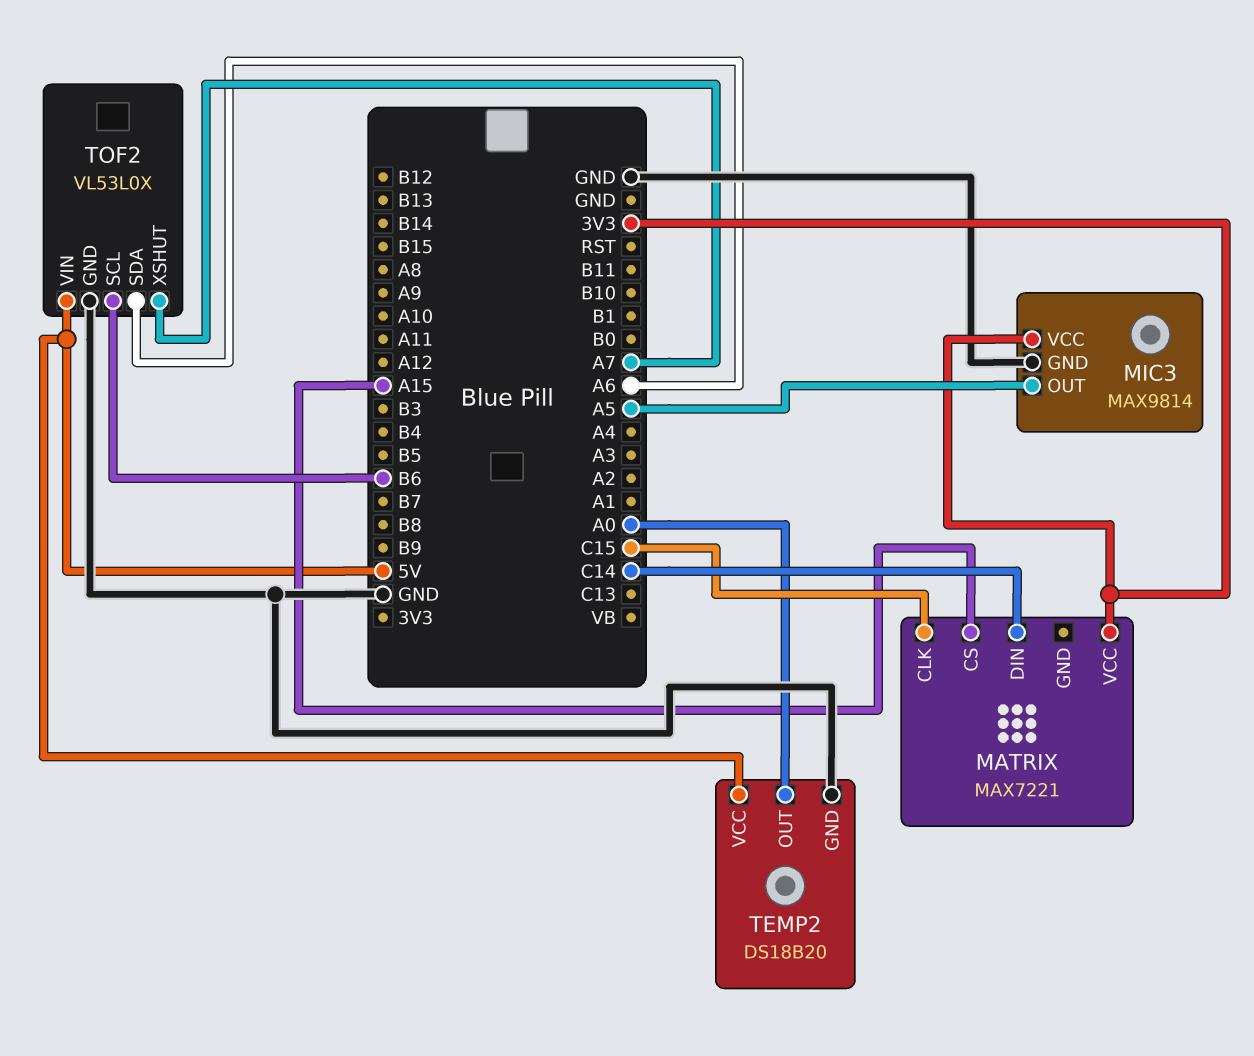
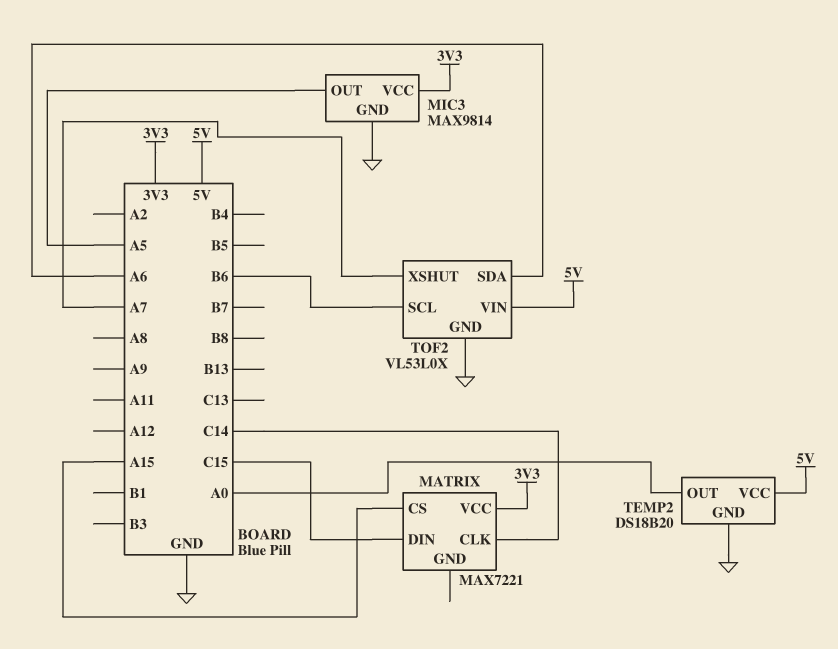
MATRIX pin CLK: C15 -> C14
MATRIX pin DIN: C14 -> C15

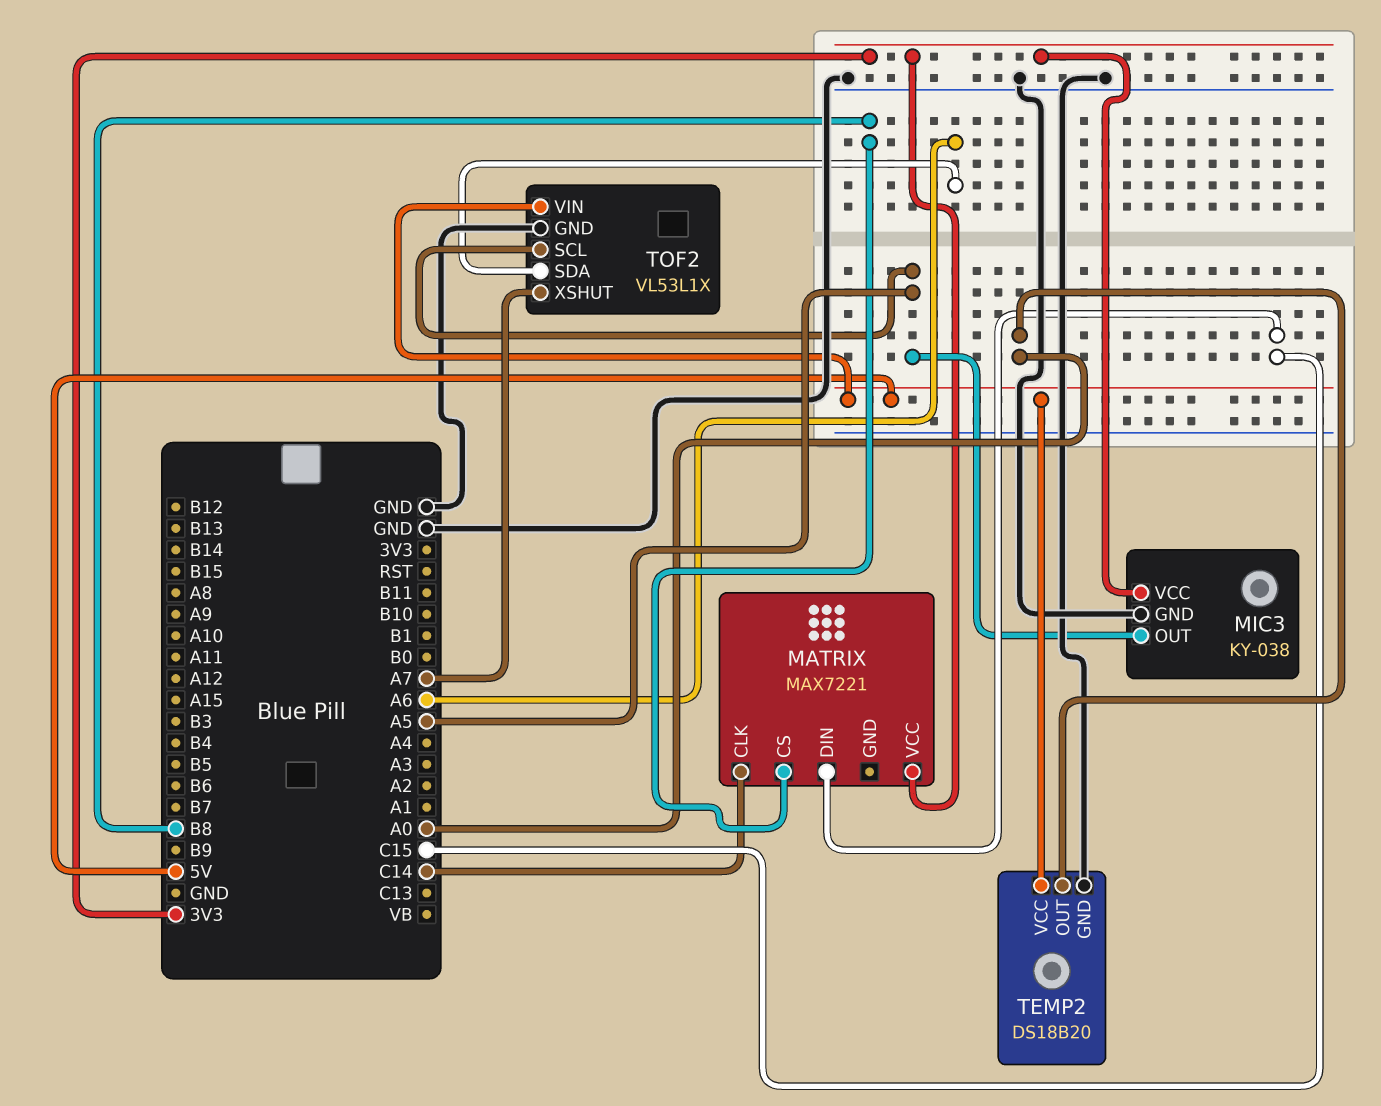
MATRIX pin CS: A15 -> B8
MIC3: MAX9814 -> KY-038
TOF2: VL53L0X -> VL53L1X
TOF2 pin SCL: B6 -> A5

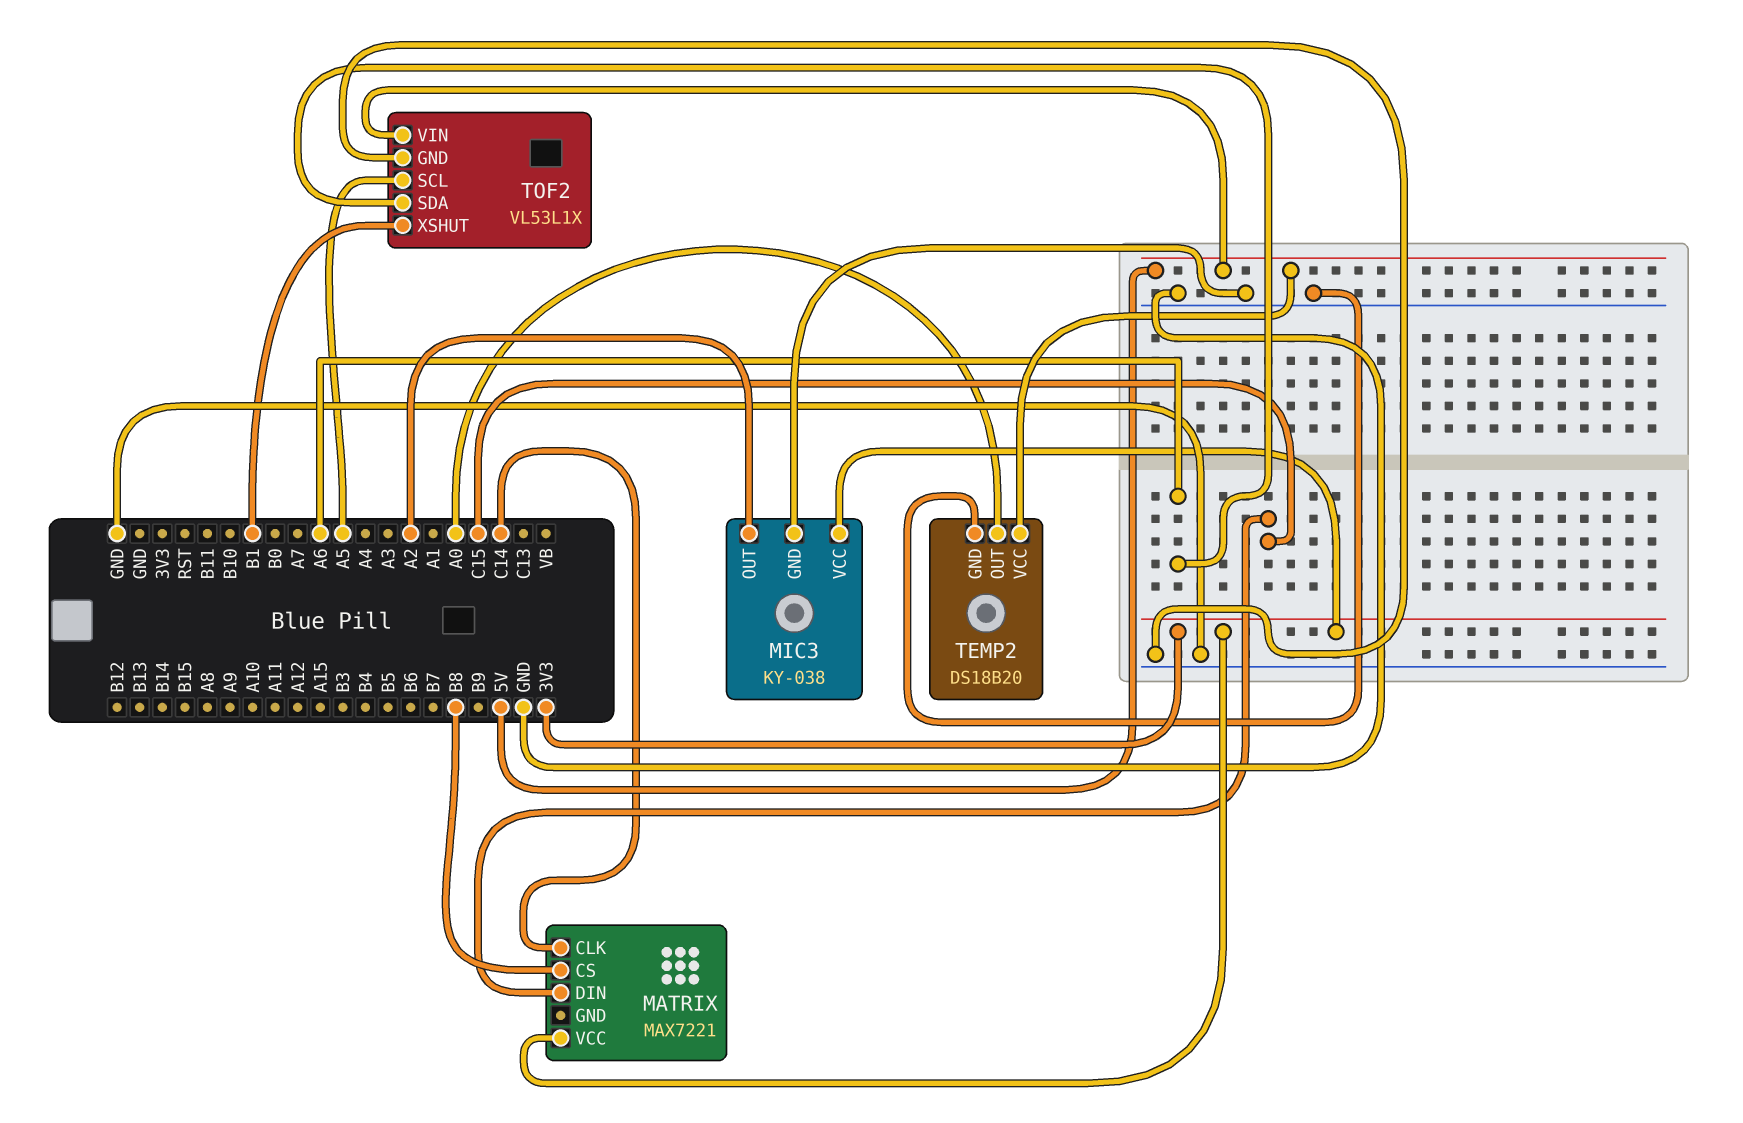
MIC3 pin OUT: A5 -> A2
TOF2 pin XSHUT: A7 -> B1

